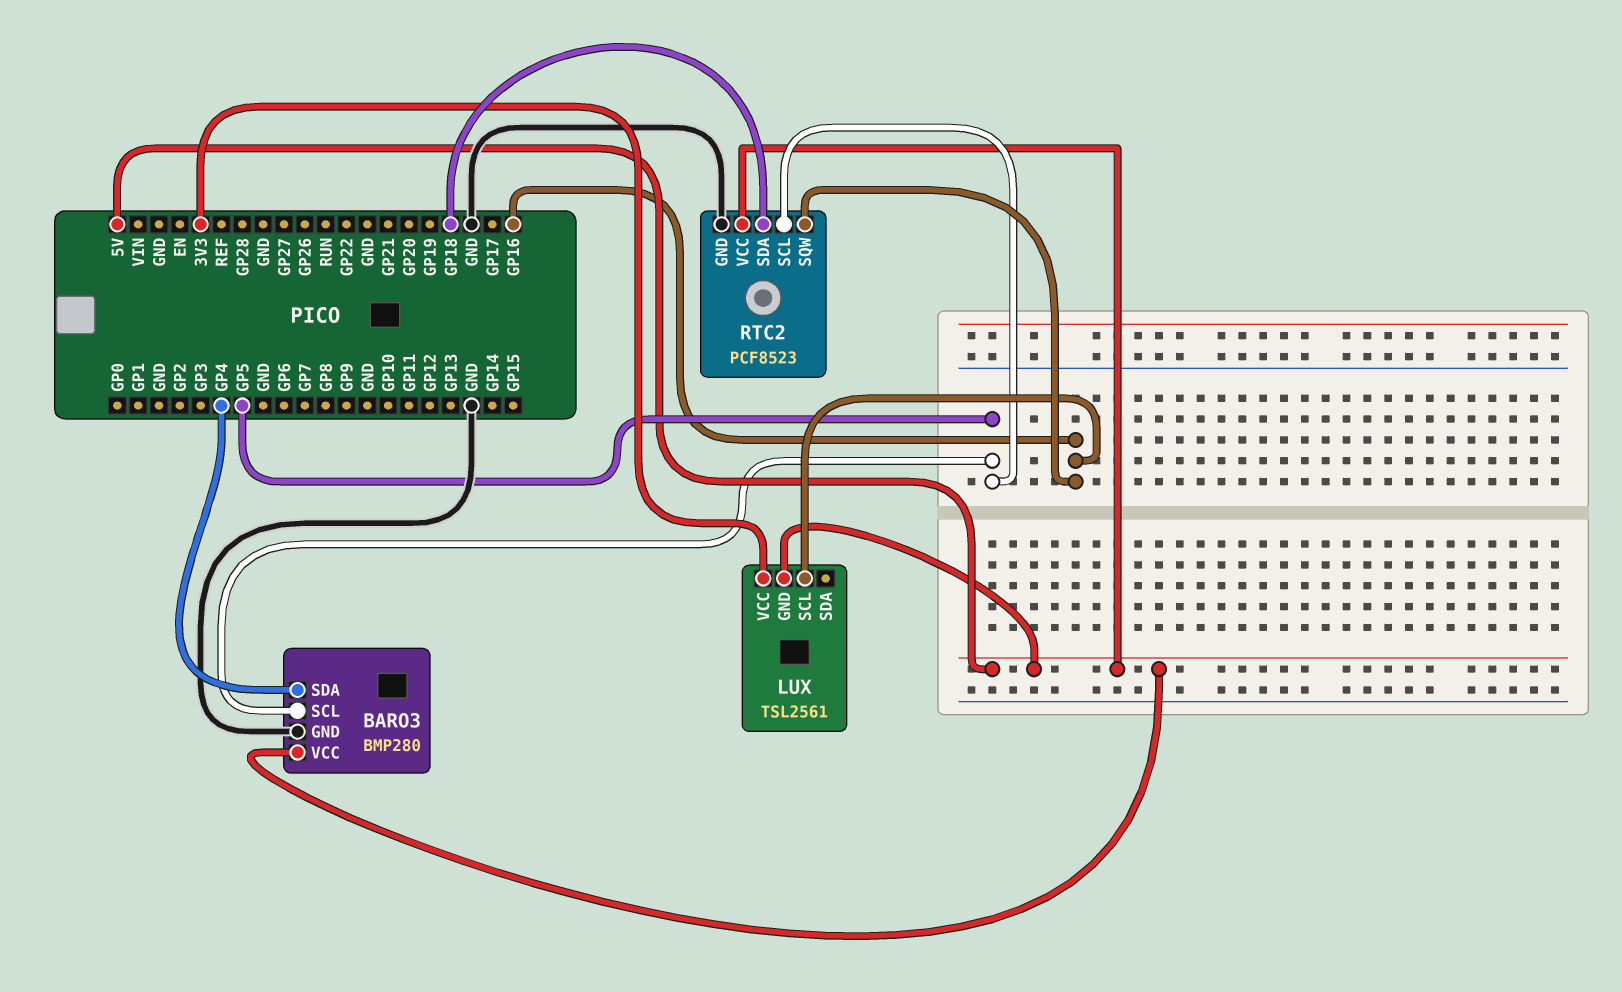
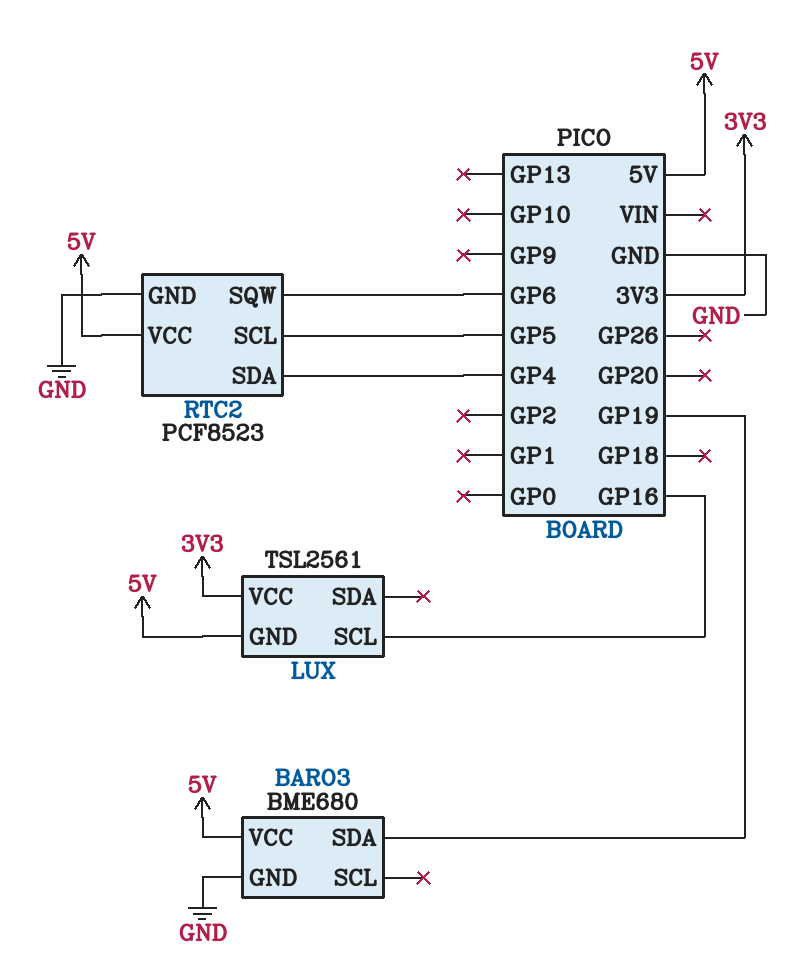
BARO3: BMP280 -> BME680
BARO3 pin SCL: GP5 -> none
BARO3 pin SDA: GP4 -> GP19
RTC2 pin SDA: GP18 -> GP4
RTC2 pin SQW: GP16 -> GP6

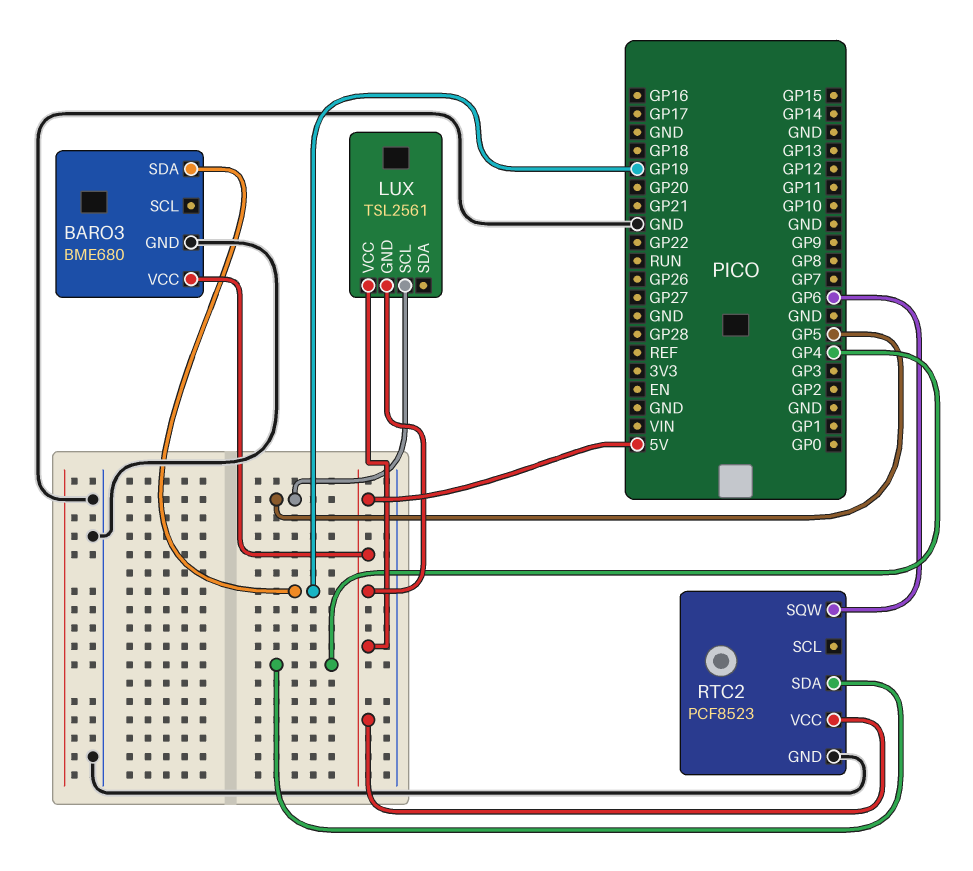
LUX pin SCL: GP16 -> GP5
LUX pin VCC: 3V3 -> 5V
RTC2 pin SCL: GP5 -> none

